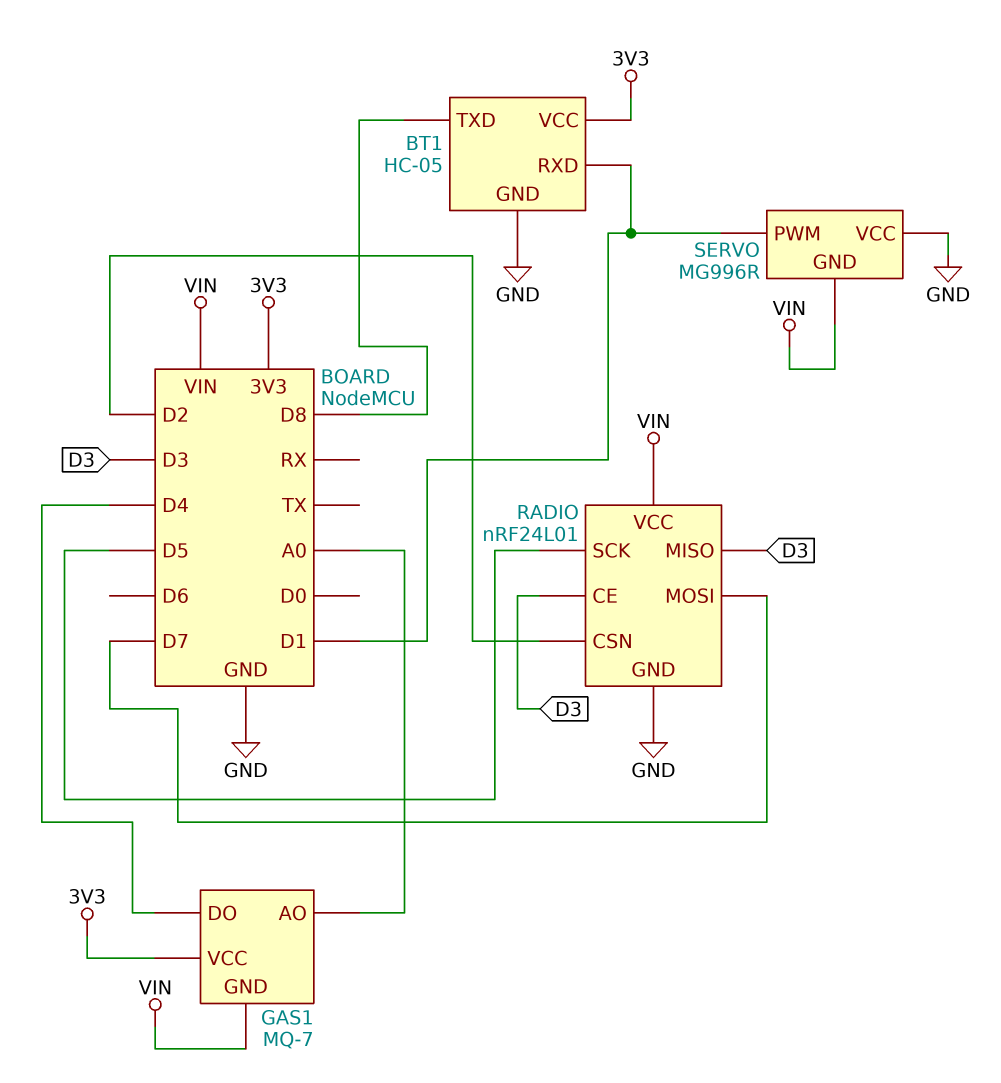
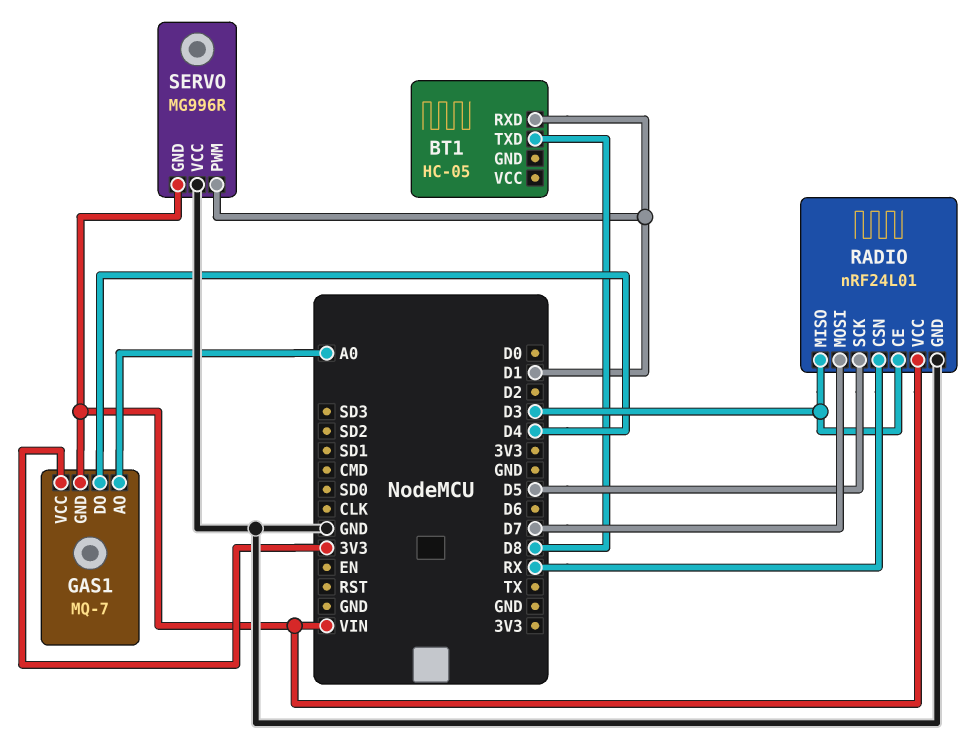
BT1 pin GND: GND -> none
BT1 pin VCC: 3V3 -> none
RADIO pin CSN: D2 -> RX

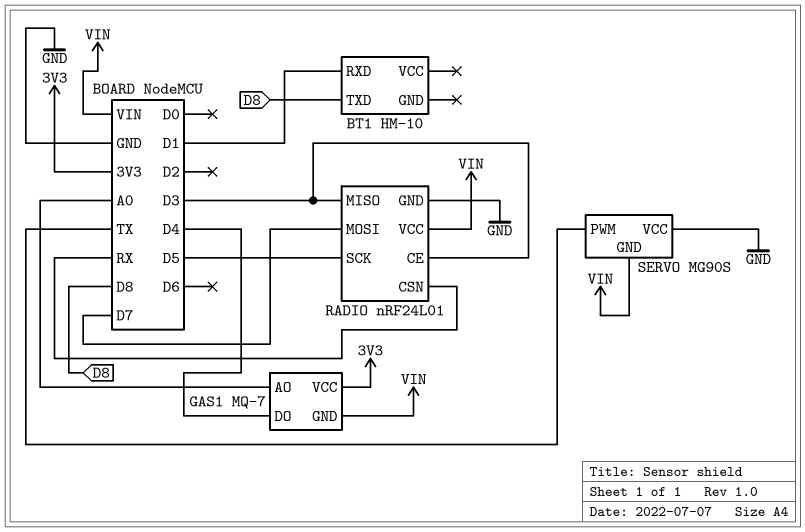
BT1: HC-05 -> HM-10
SERVO: MG996R -> MG90S
SERVO pin PWM: D1 -> TX

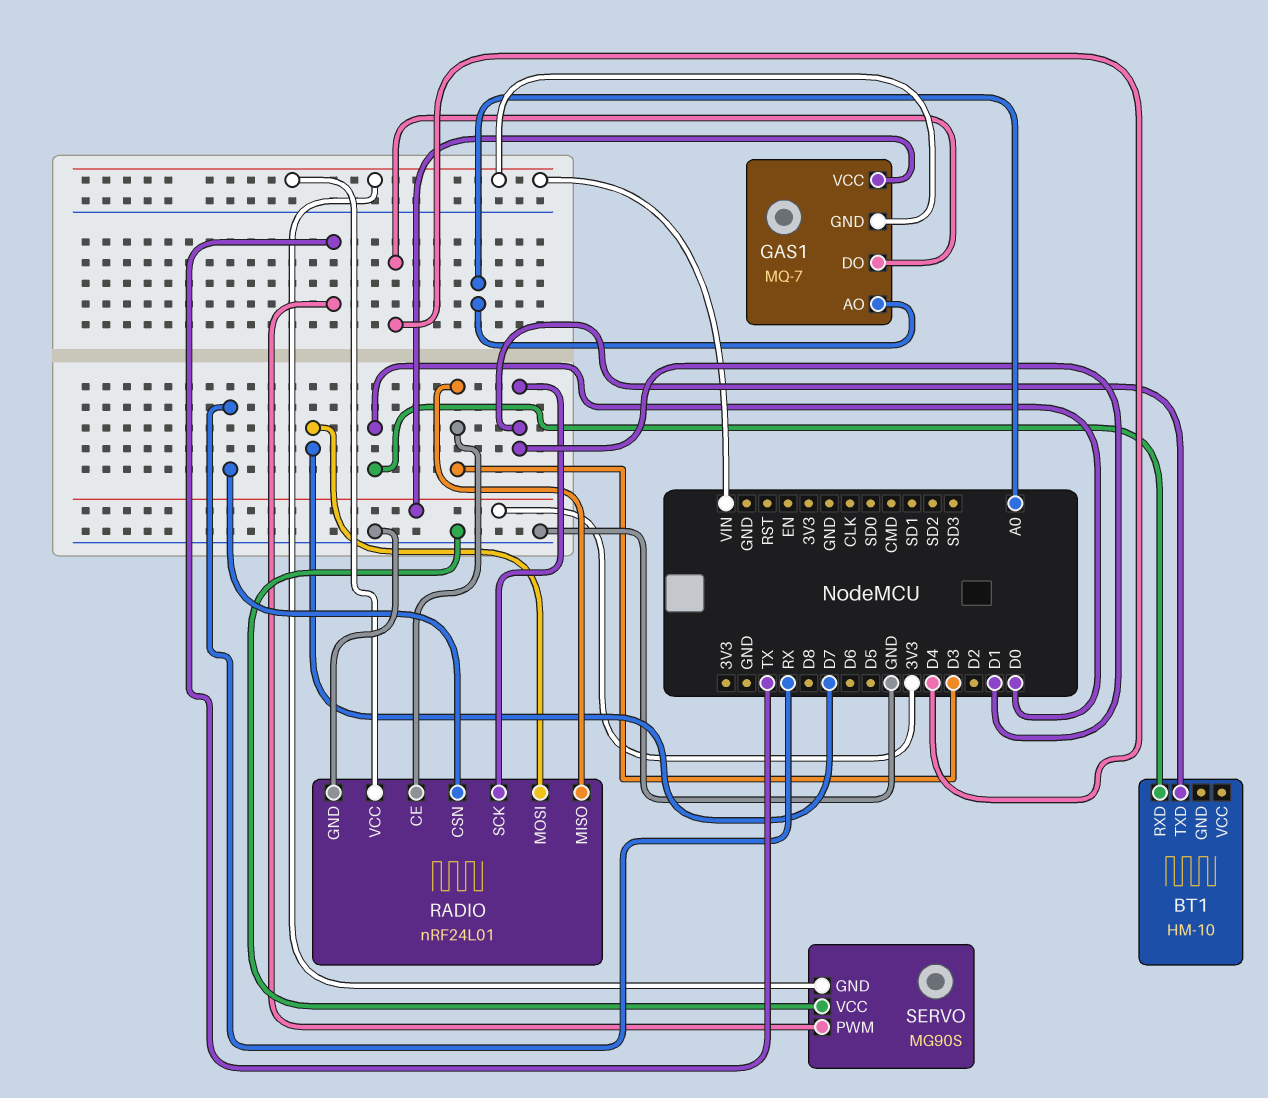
BT1 pin RXD: D1 -> D0
BT1 pin TXD: D8 -> D1
RADIO pin SCK: D5 -> D1

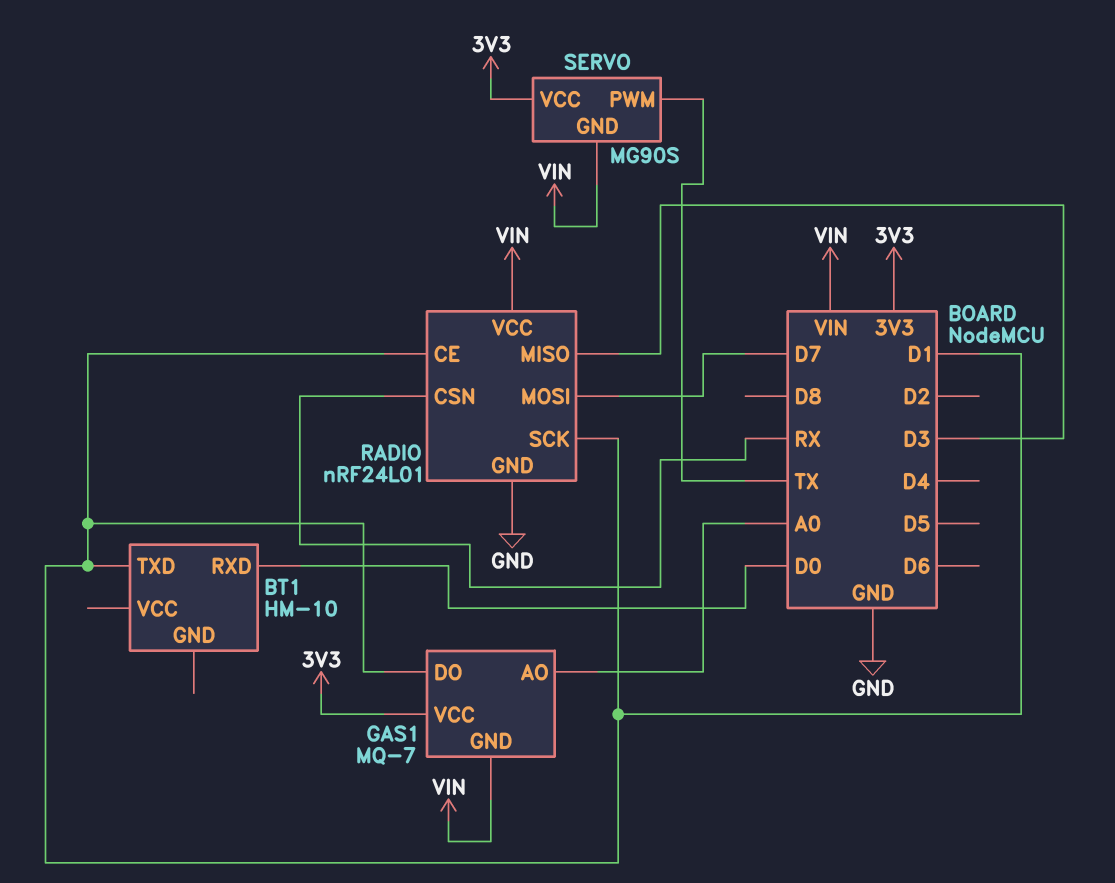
GAS1 pin DO: D4 -> D1
RADIO pin CE: D3 -> D1
SERVO pin VCC: GND -> 3V3

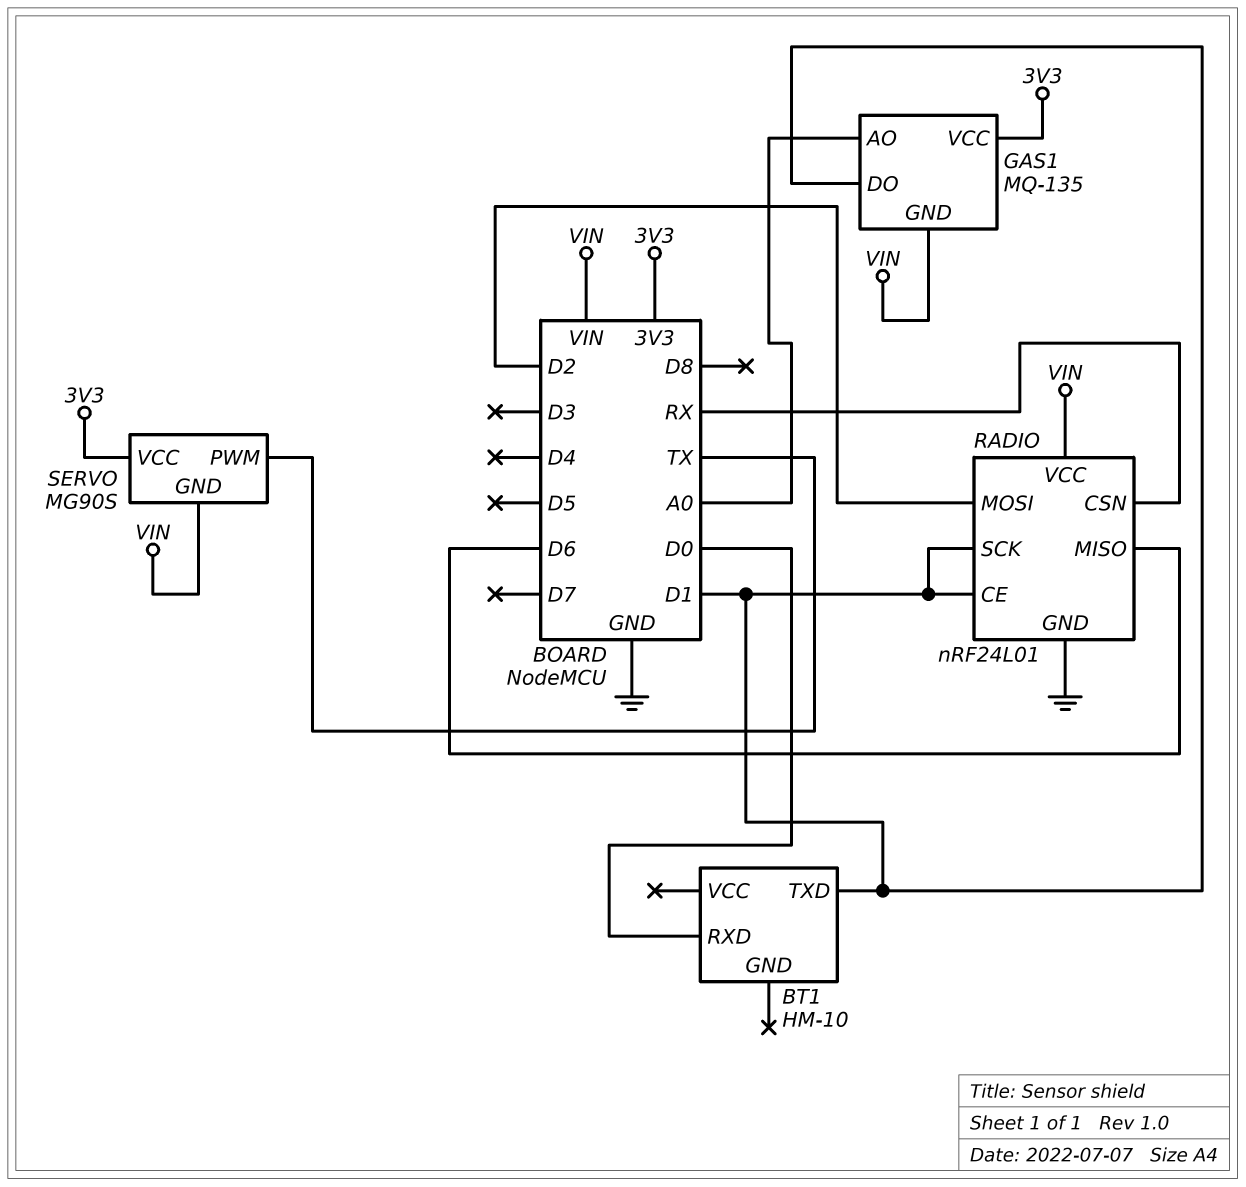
GAS1: MQ-7 -> MQ-135
RADIO pin MISO: D3 -> D6
RADIO pin MOSI: D7 -> D2

